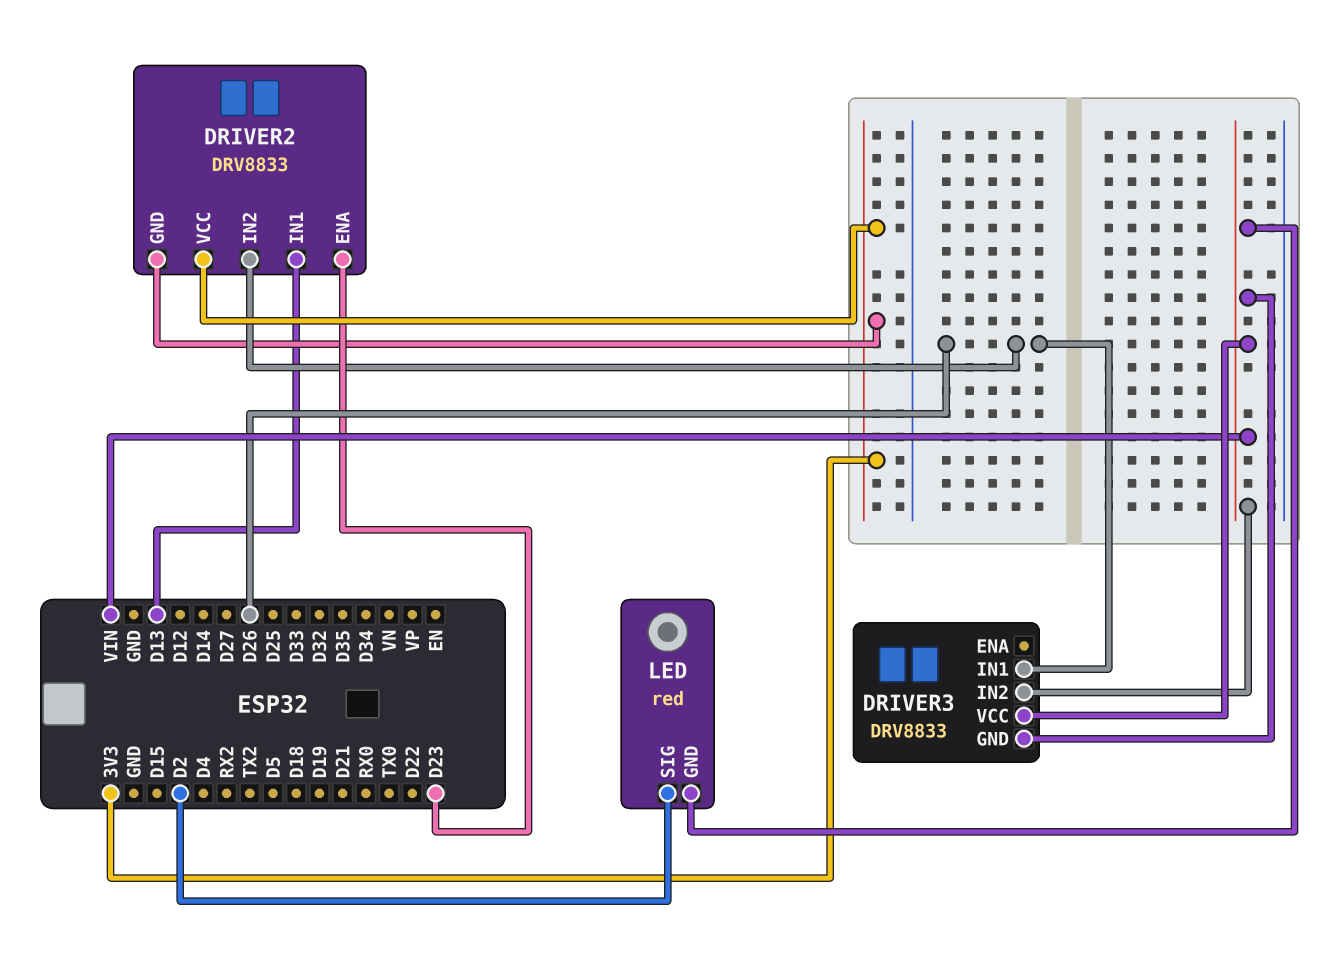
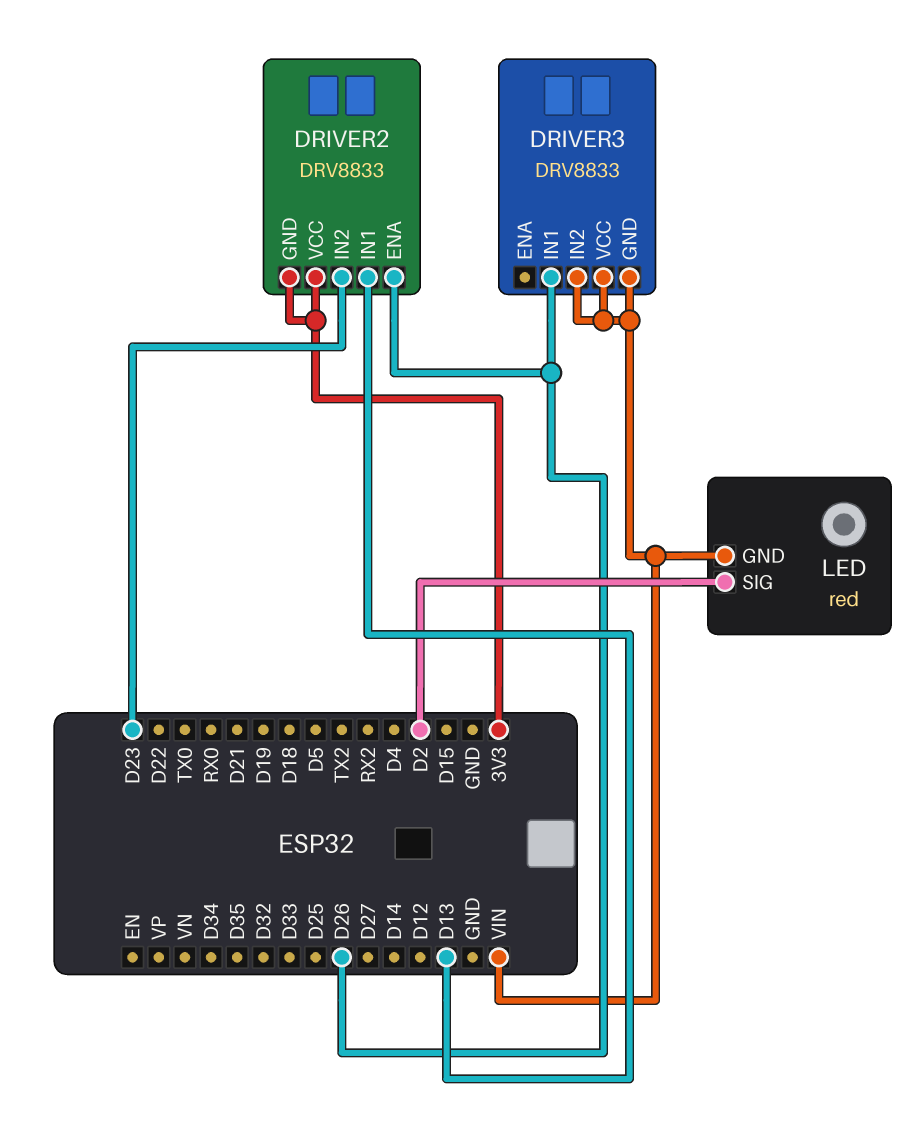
DRIVER2 pin ENA: D23 -> D26
DRIVER2 pin IN2: D26 -> D23

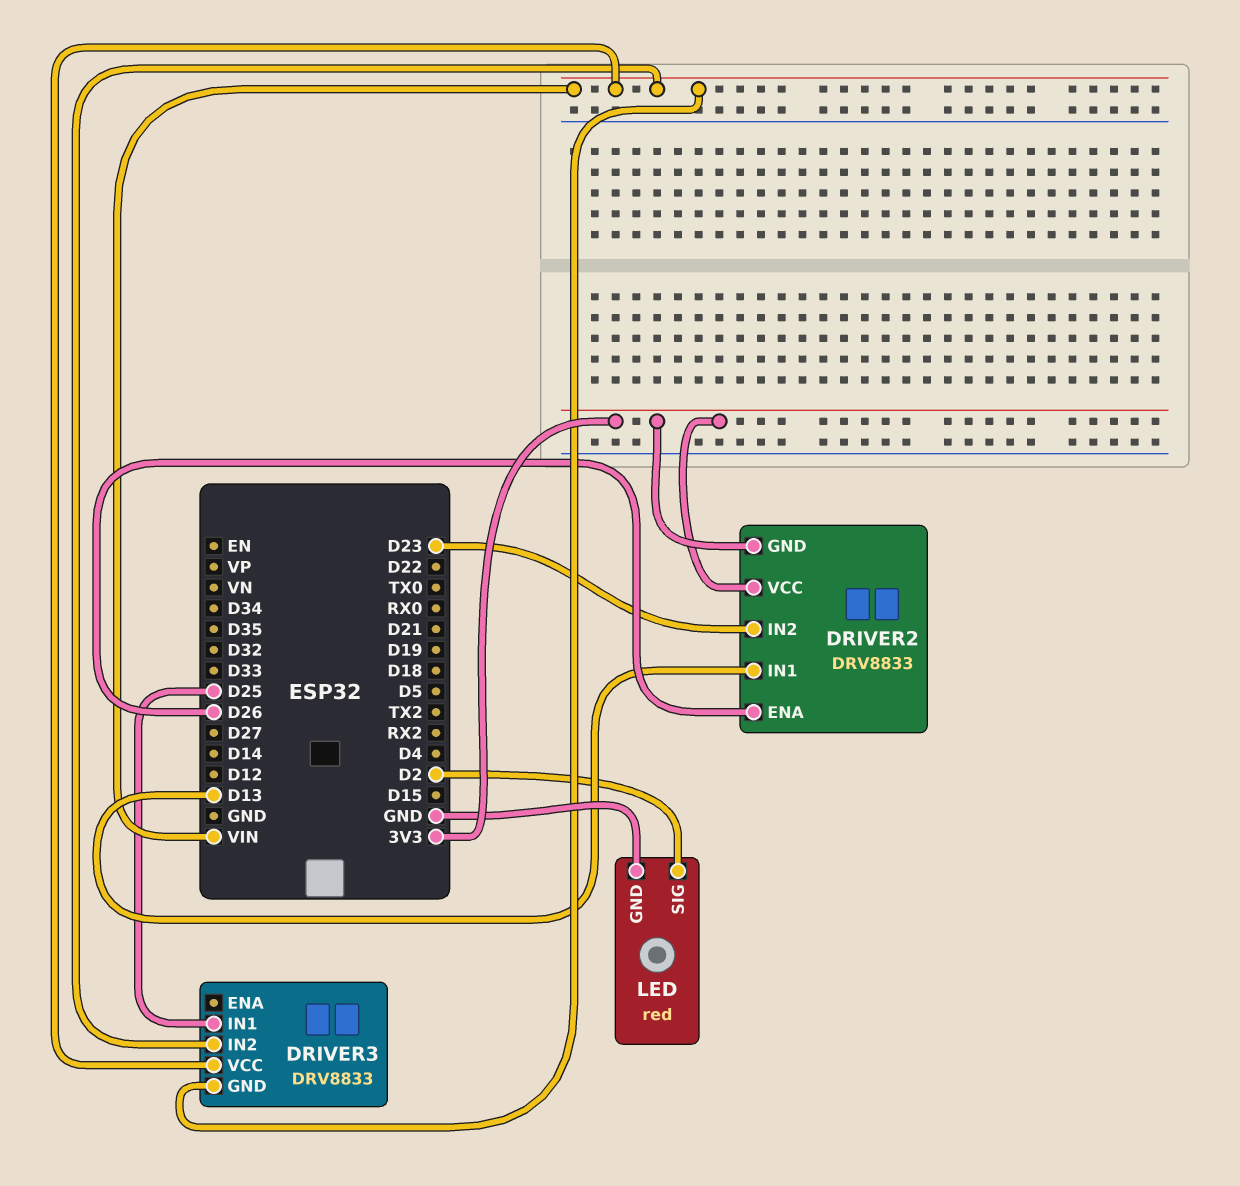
DRIVER3 pin IN1: D26 -> D25
LED pin GND: VIN -> GND

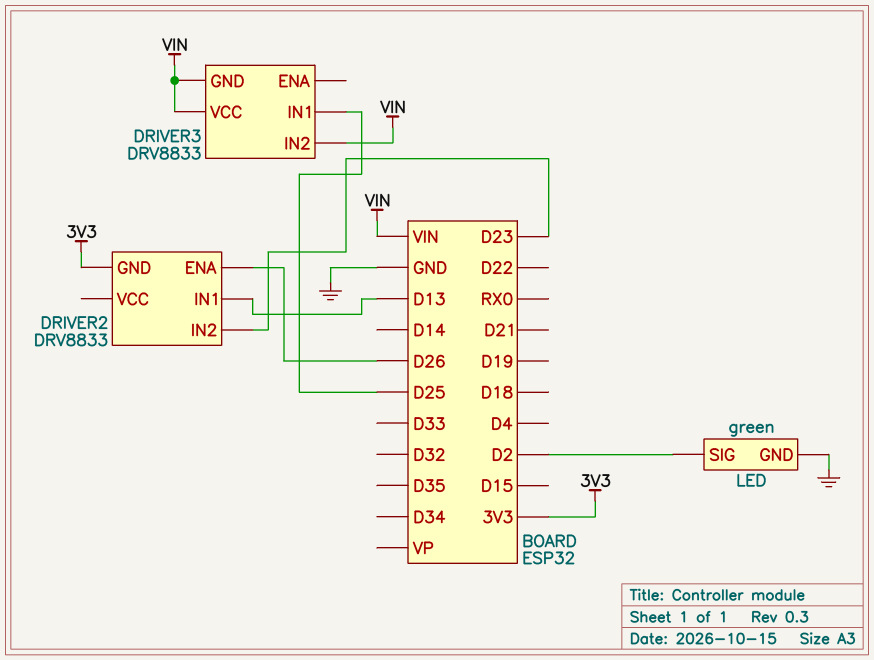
DRIVER2 pin VCC: 3V3 -> none
LED: red -> green

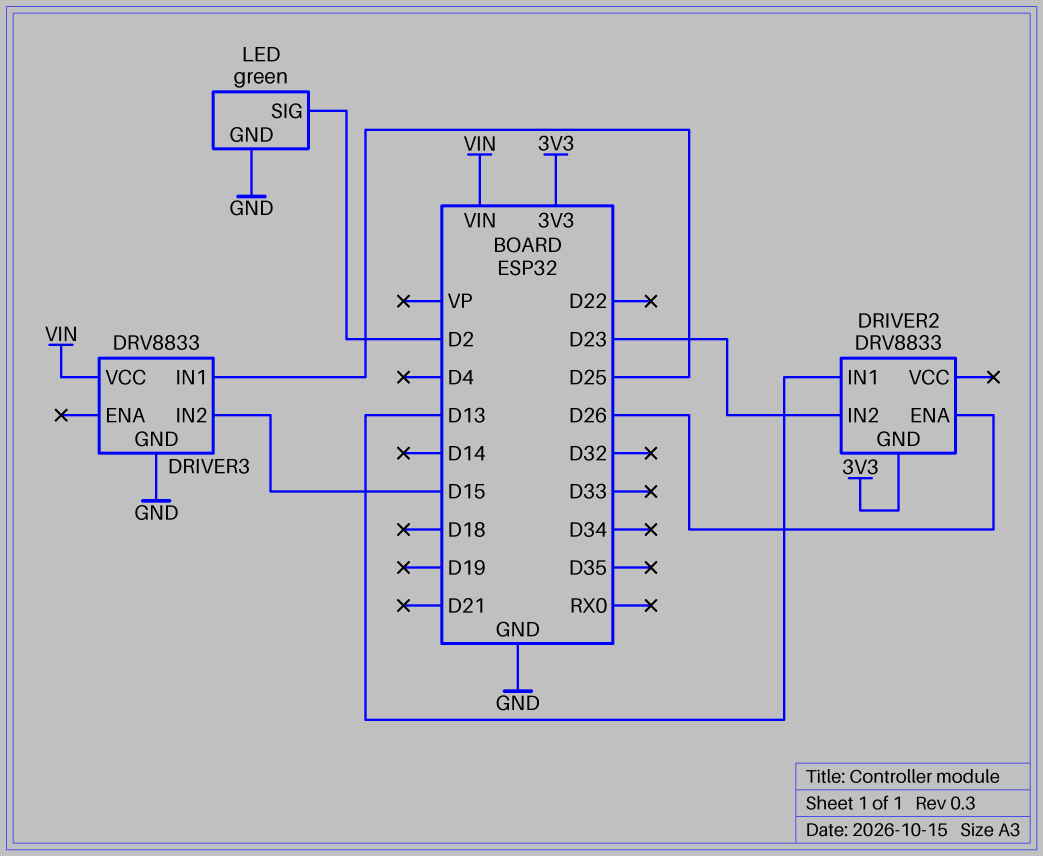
DRIVER3 pin GND: VIN -> GND
DRIVER3 pin IN2: VIN -> D15

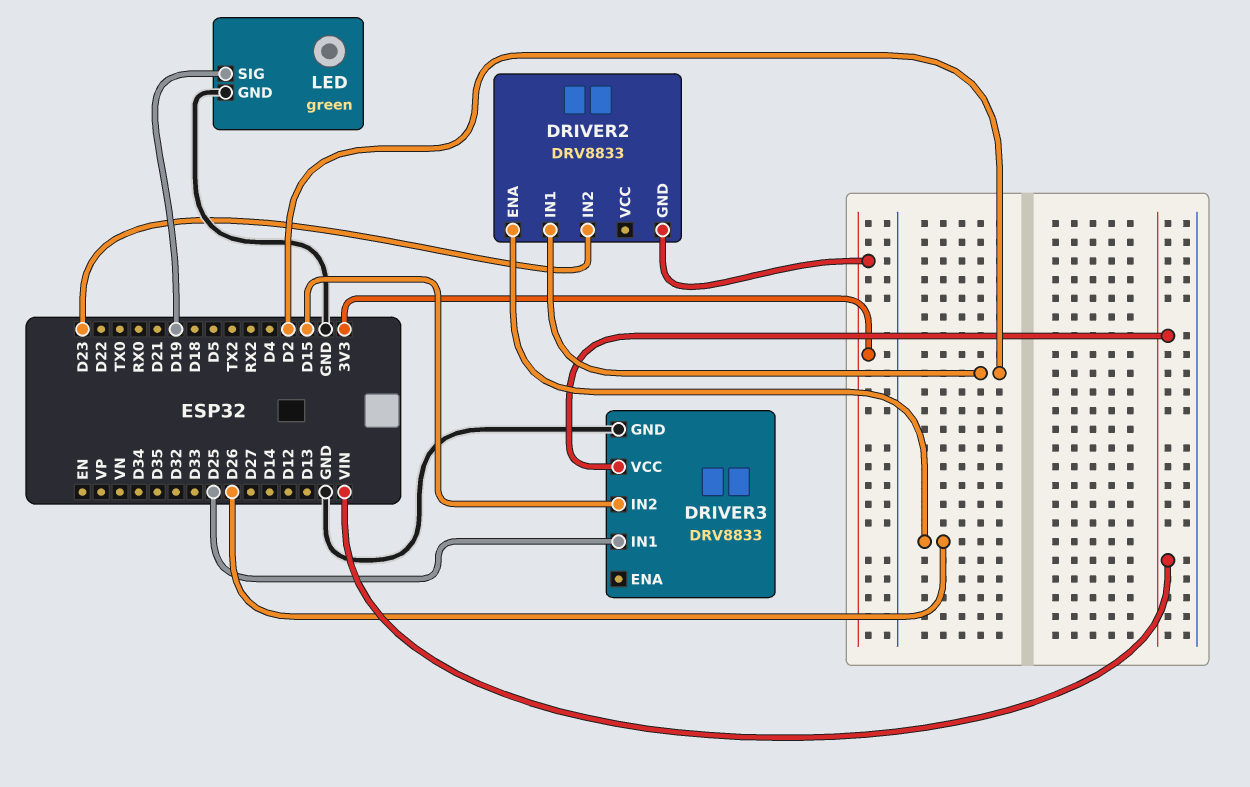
DRIVER2 pin IN1: D13 -> D2
LED pin SIG: D2 -> D19

